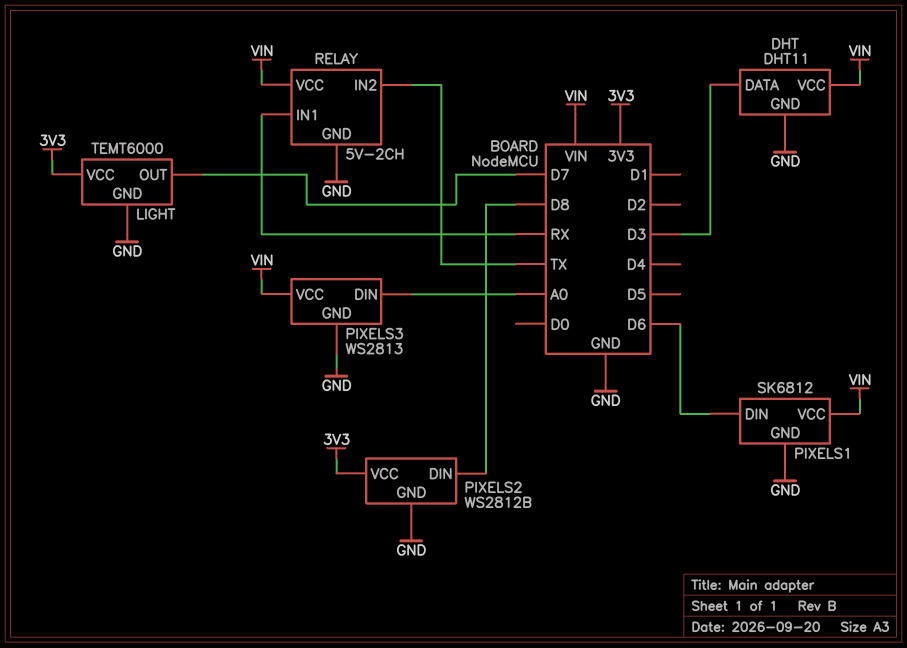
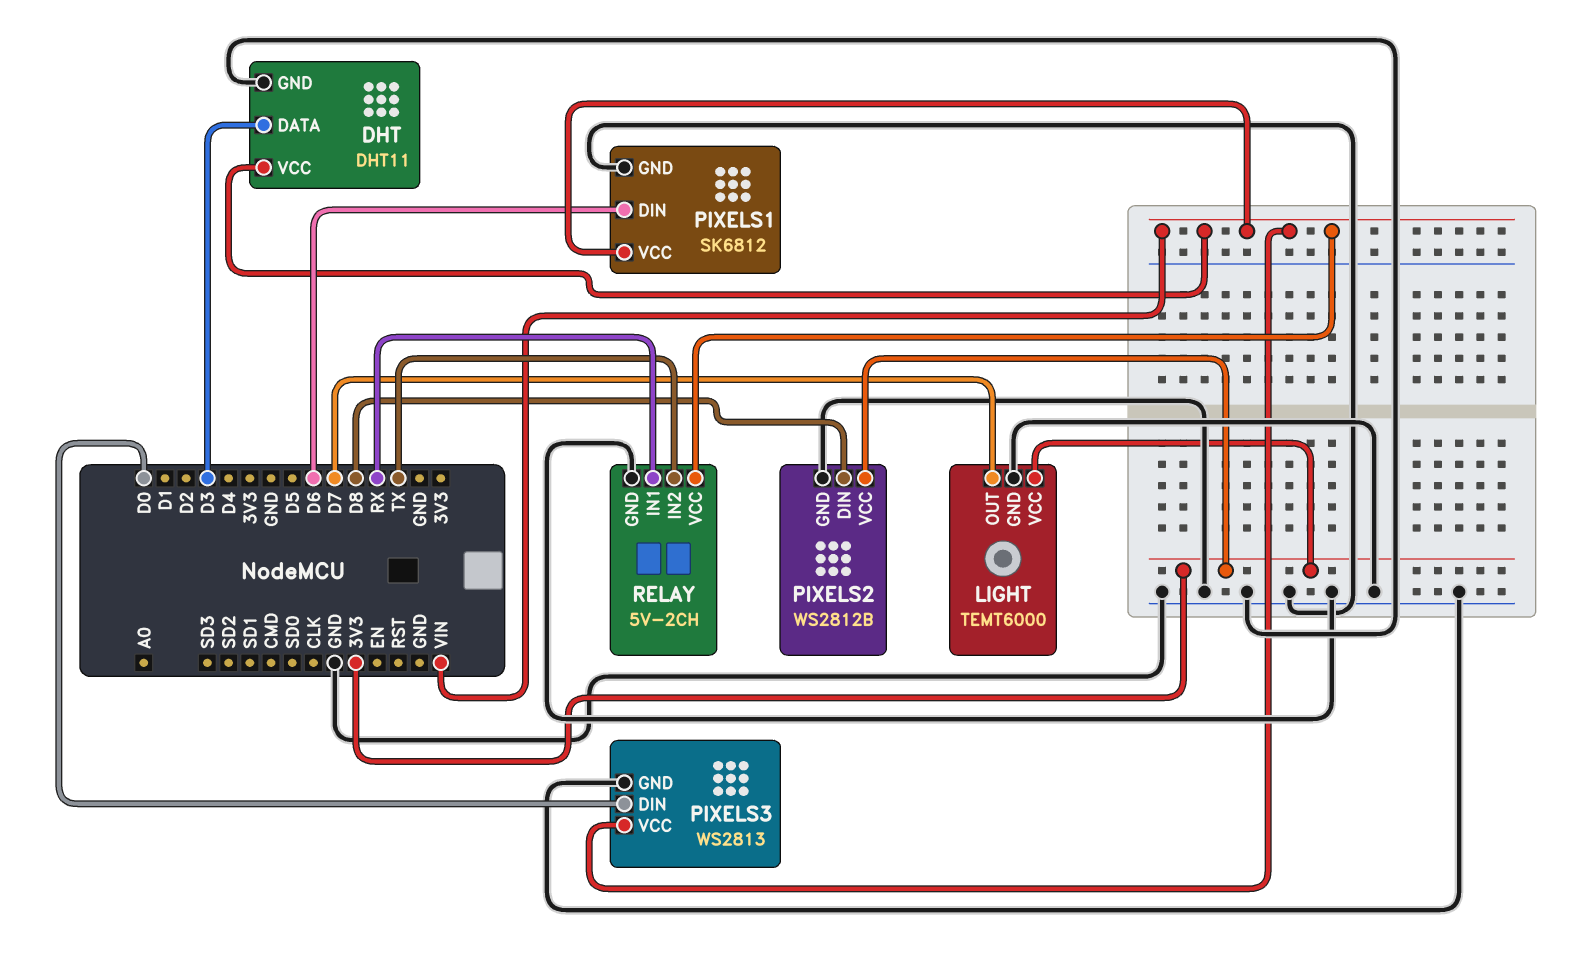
PIXELS3 pin DIN: A0 -> D0

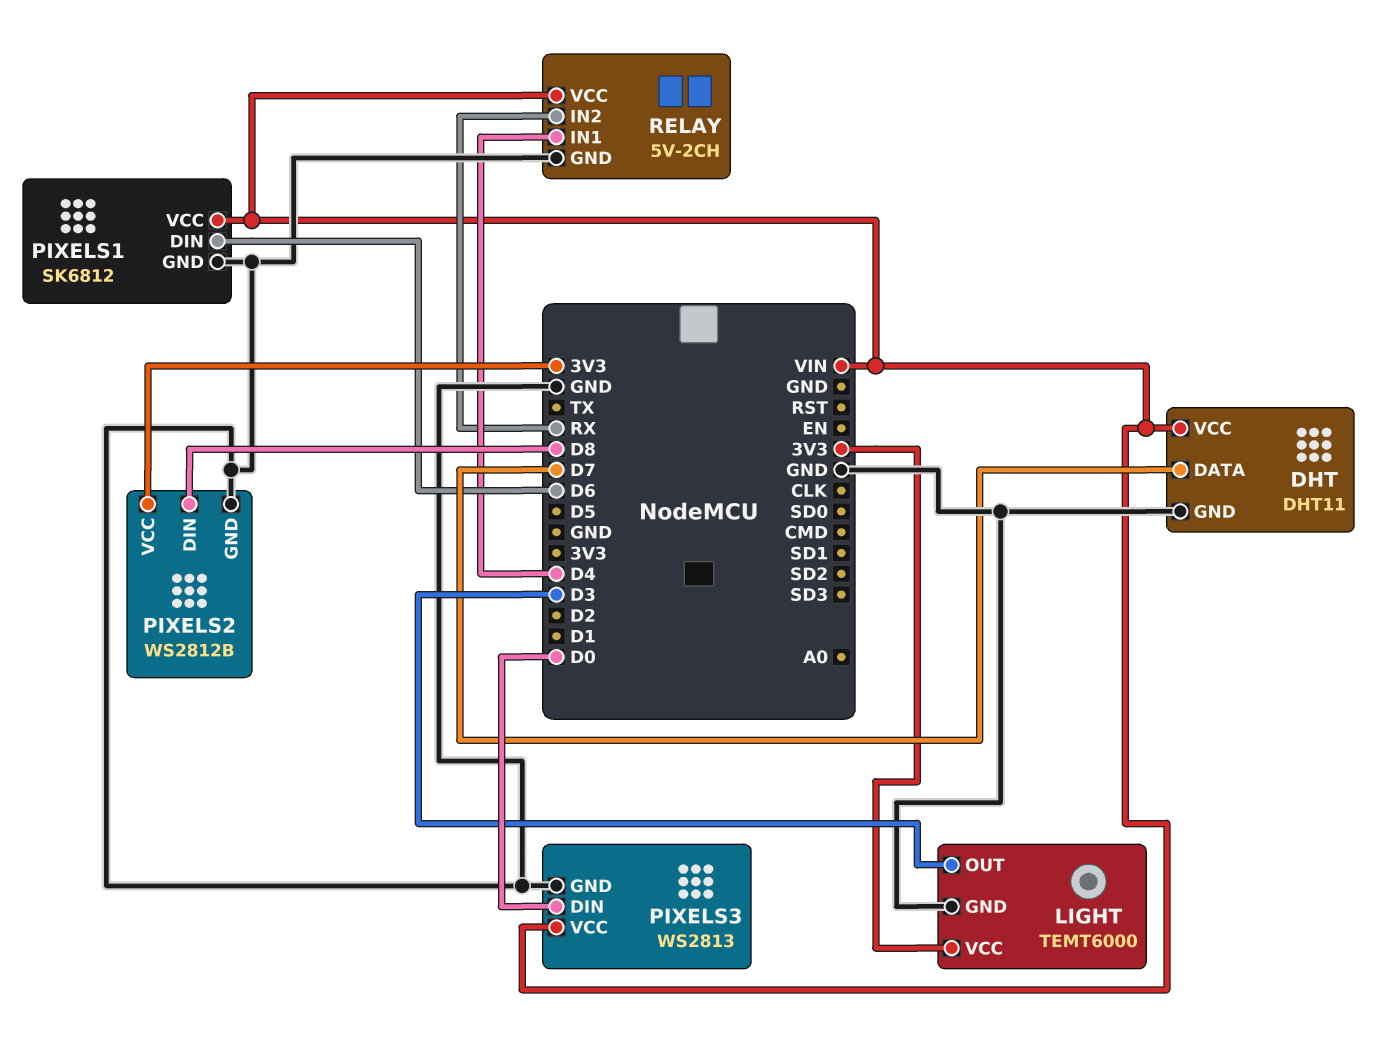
DHT pin DATA: D3 -> D7
LIGHT pin OUT: D7 -> D3
RELAY pin IN1: RX -> D4
RELAY pin IN2: TX -> RX

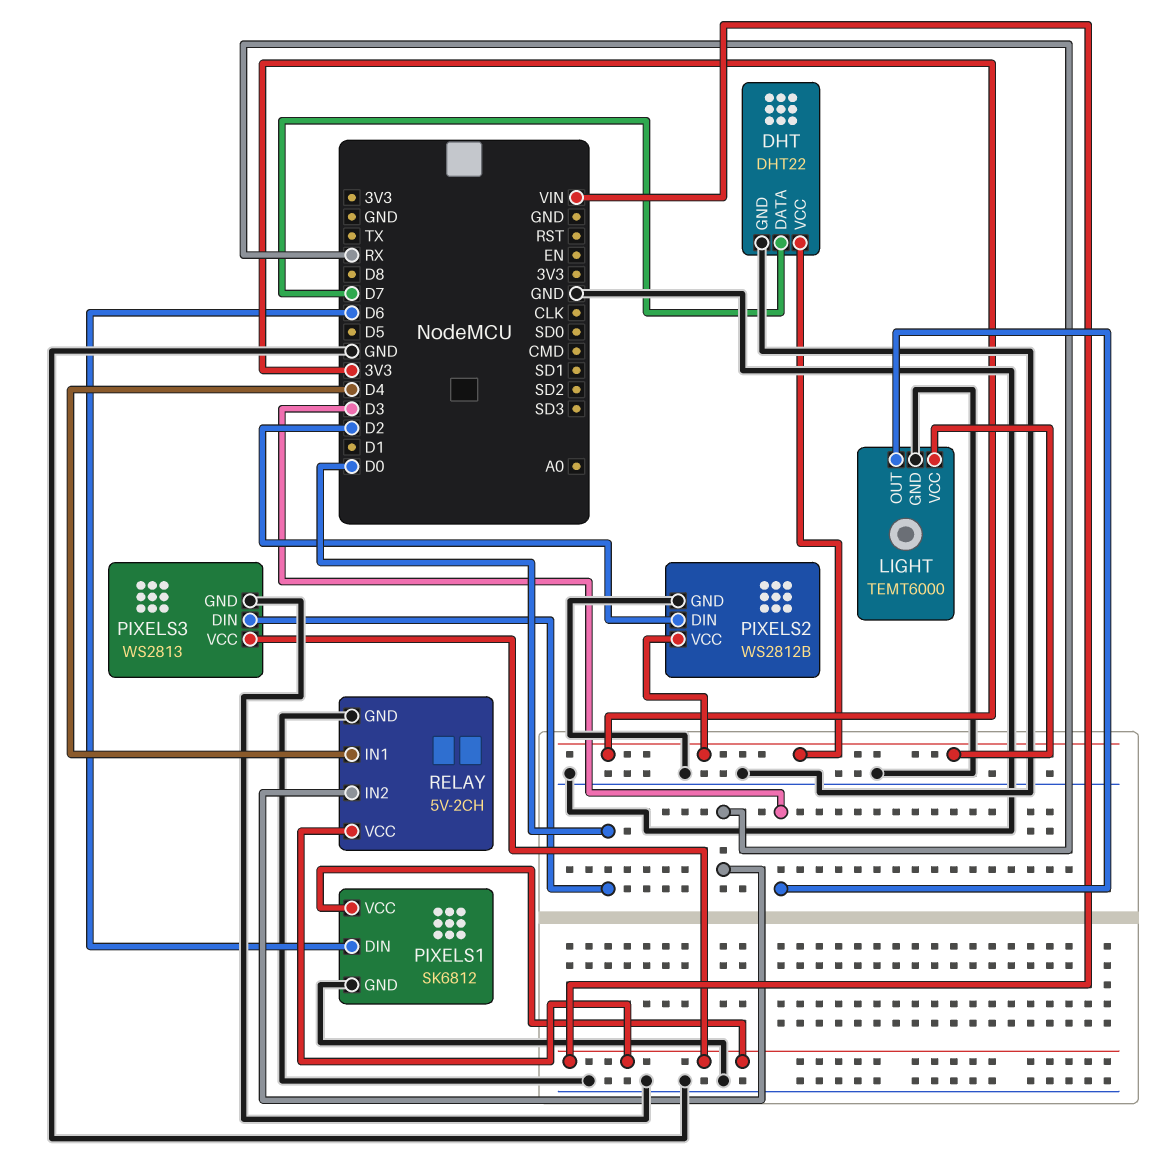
DHT: DHT11 -> DHT22
DHT pin VCC: VIN -> 3V3
PIXELS2 pin DIN: D8 -> D2

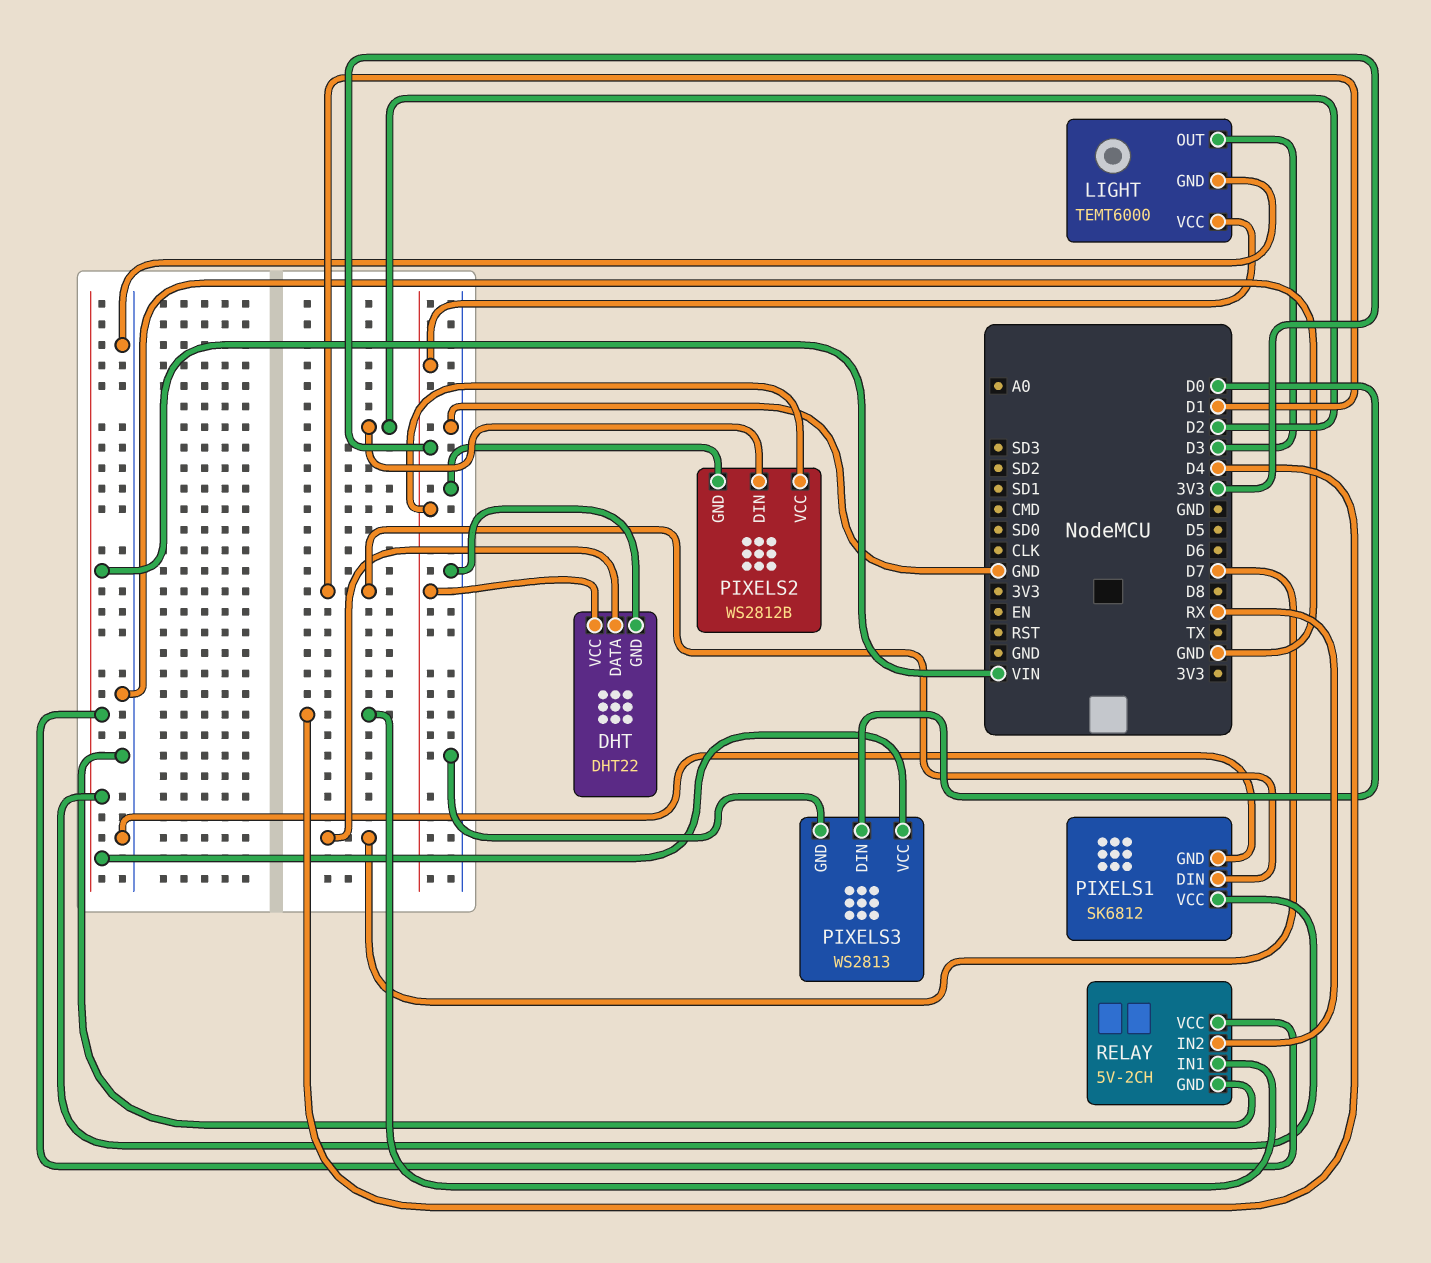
PIXELS1 pin DIN: D6 -> D1

